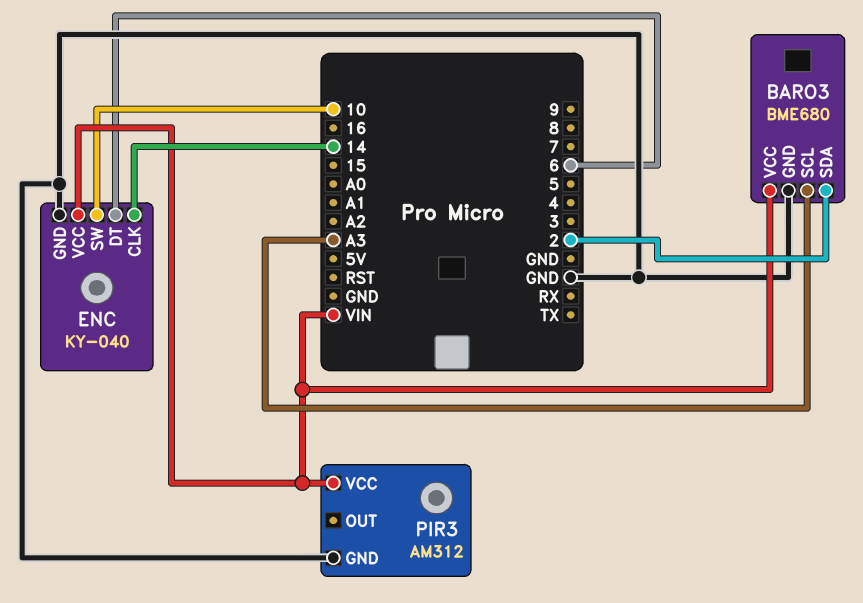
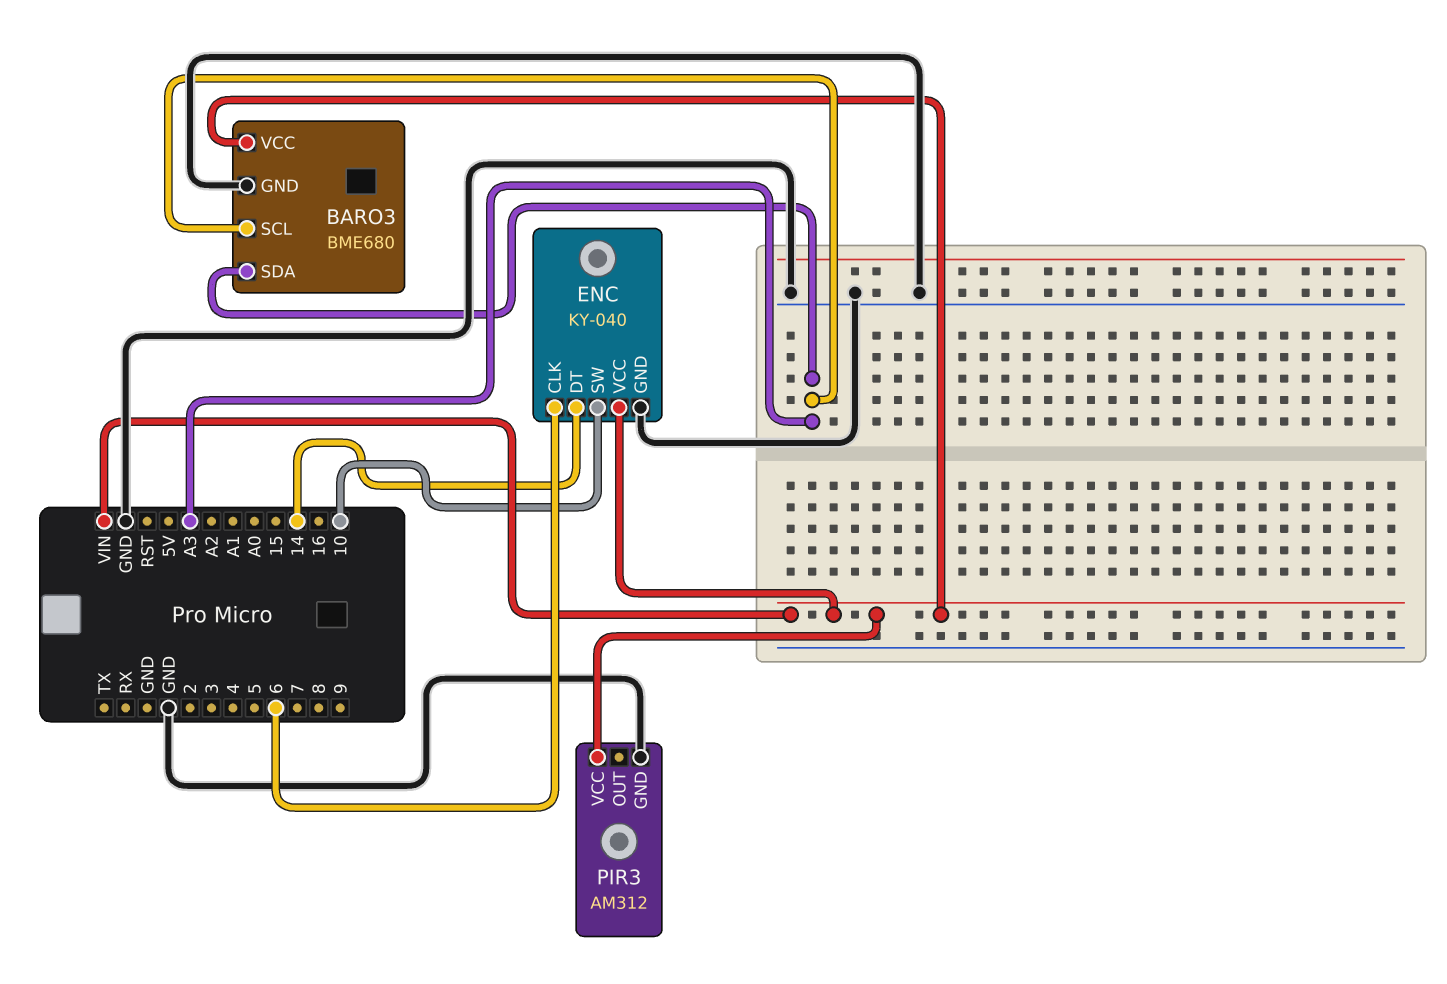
BARO3 pin SDA: 2 -> A3
ENC pin CLK: 14 -> 6
ENC pin DT: 6 -> 14

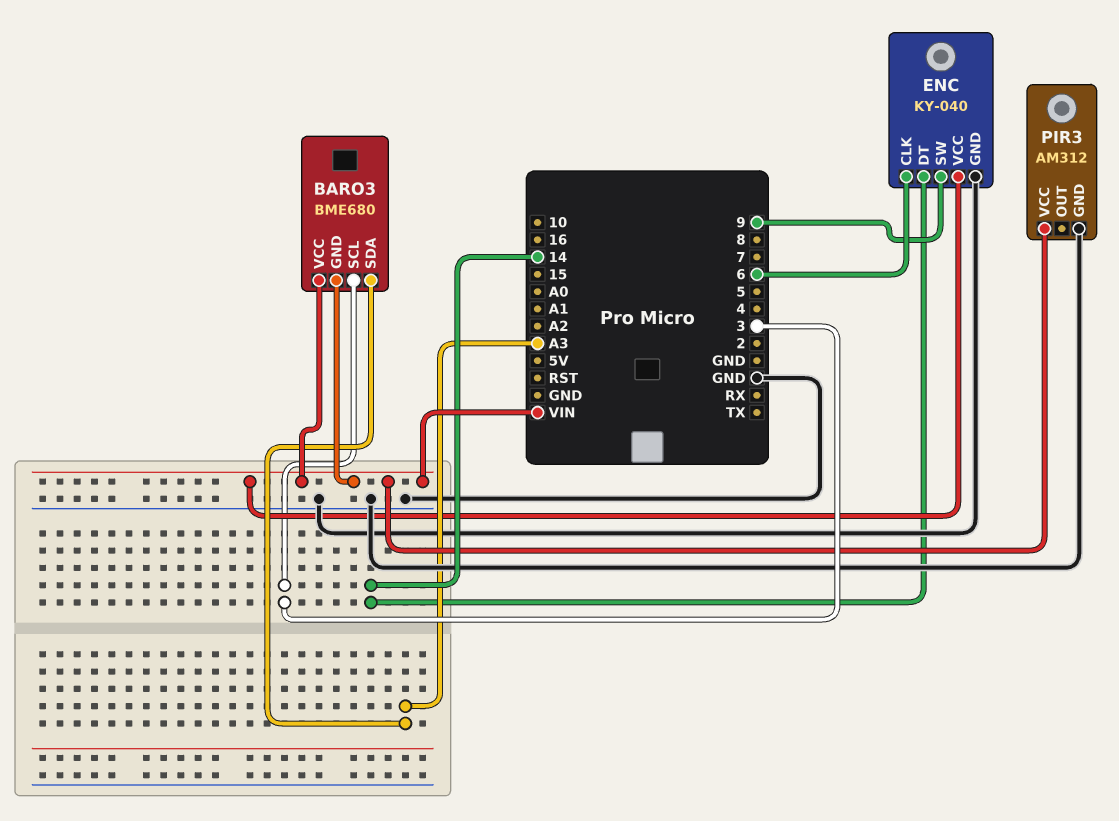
BARO3 pin GND: GND -> VIN
BARO3 pin SCL: A3 -> 3
ENC pin SW: 10 -> 9

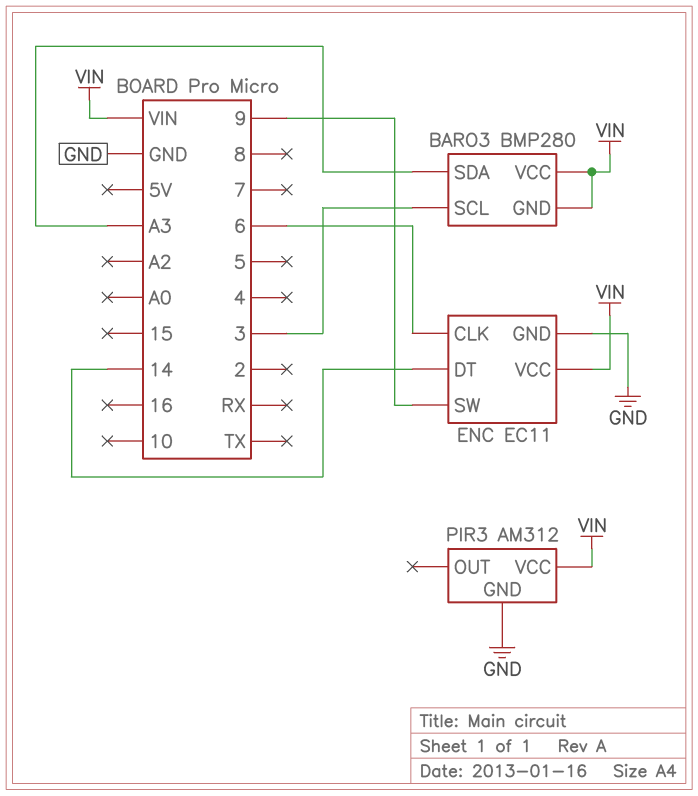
BARO3: BME680 -> BMP280
ENC: KY-040 -> EC11

